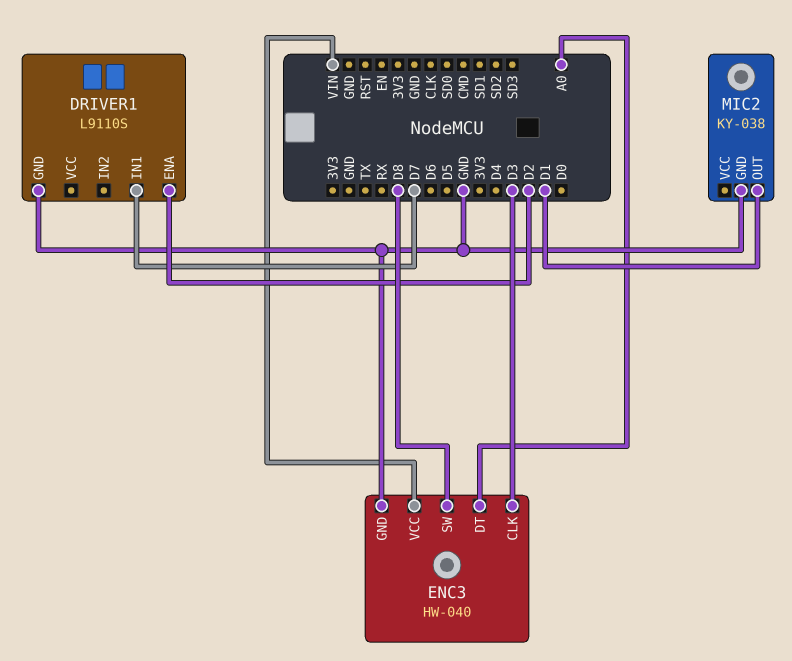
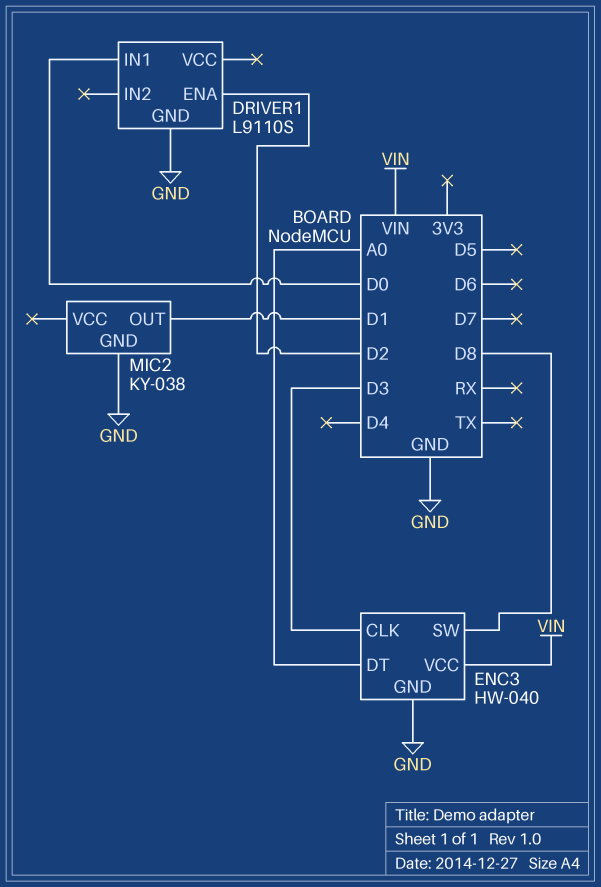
DRIVER1 pin IN1: D7 -> D0

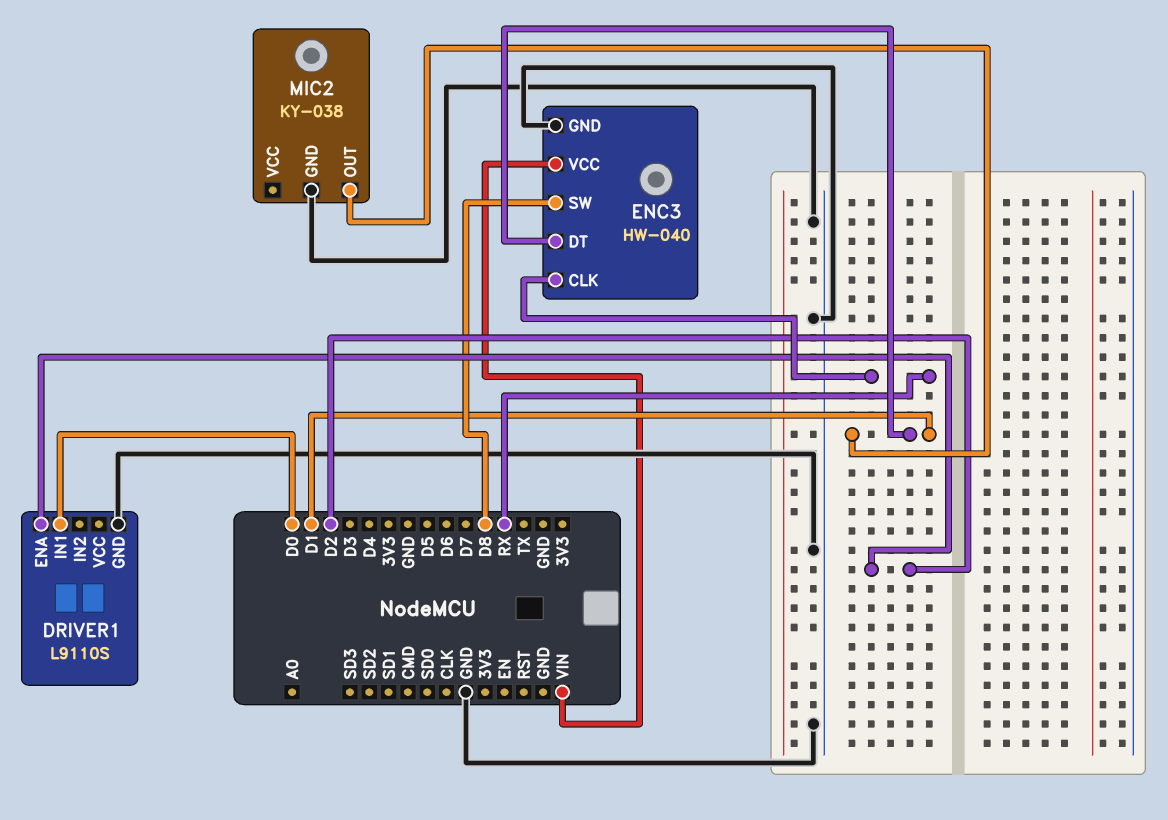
ENC3 pin CLK: D3 -> RX
ENC3 pin DT: A0 -> D1

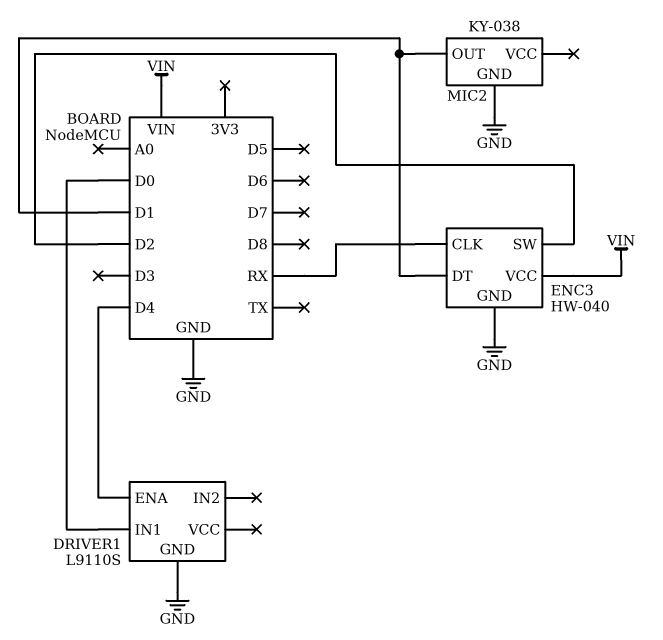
DRIVER1 pin ENA: D2 -> D4
ENC3 pin SW: D8 -> D2

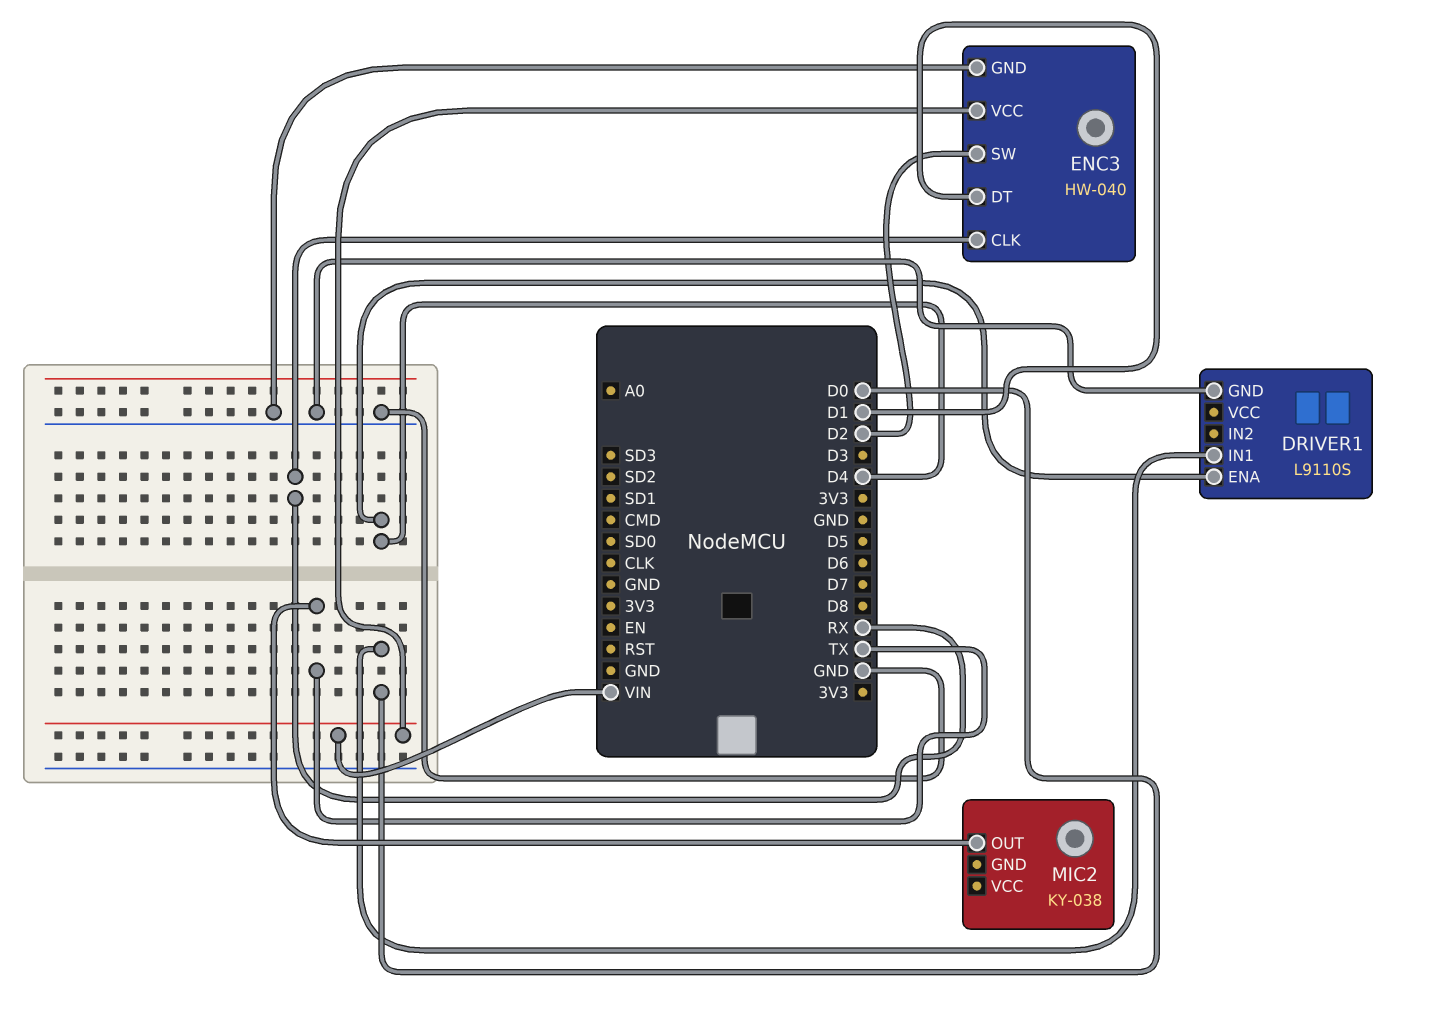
MIC2 pin GND: GND -> none
MIC2 pin OUT: D1 -> TX

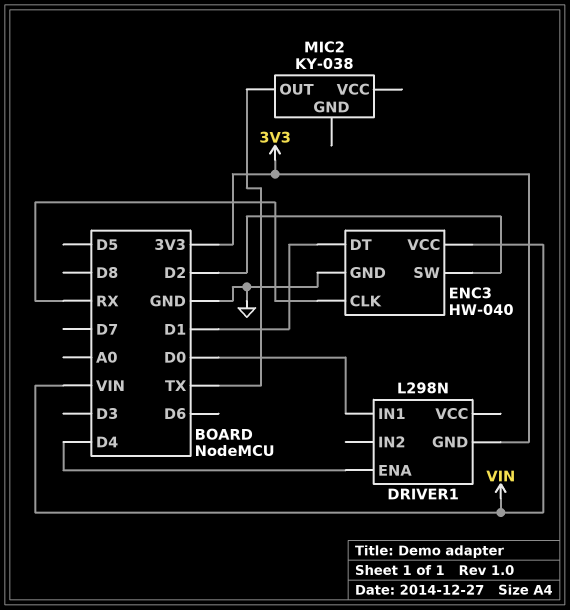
DRIVER1: L9110S -> L298N
DRIVER1 pin GND: GND -> 3V3

